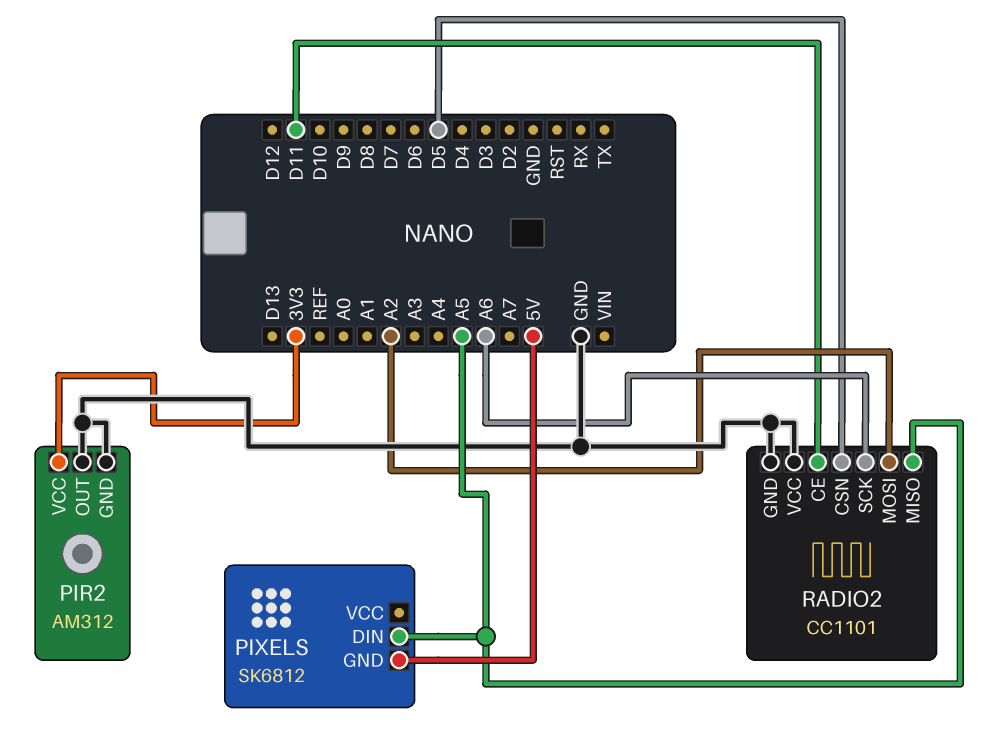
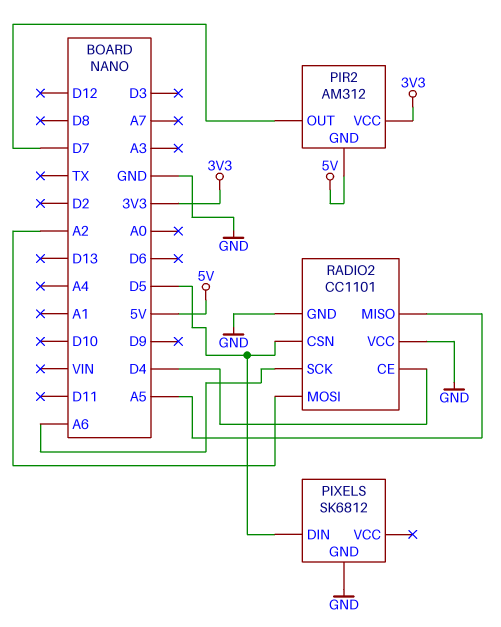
PIR2 pin GND: GND -> 5V
PIR2 pin OUT: GND -> D7
PIXELS pin DIN: A5 -> D5
PIXELS pin GND: 5V -> GND
RADIO2 pin CE: D11 -> D4

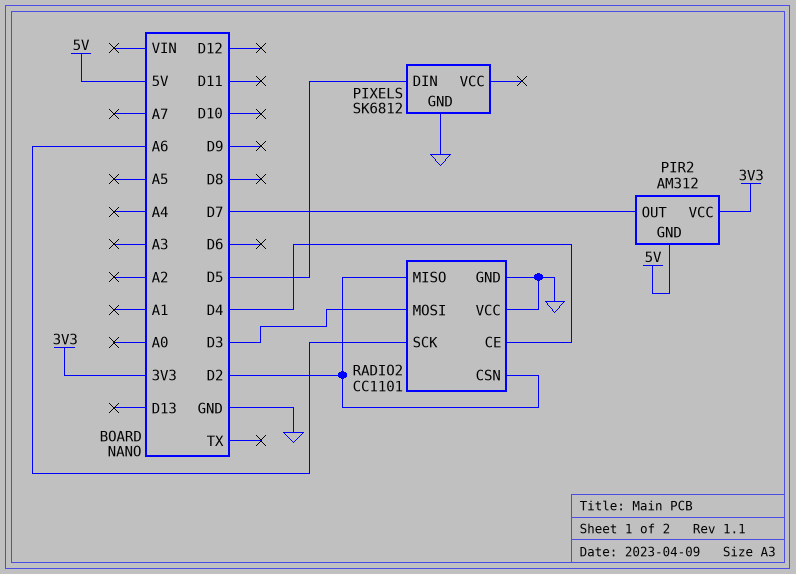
RADIO2 pin CSN: D5 -> D2
RADIO2 pin MISO: A5 -> D2
RADIO2 pin MOSI: A2 -> D3

